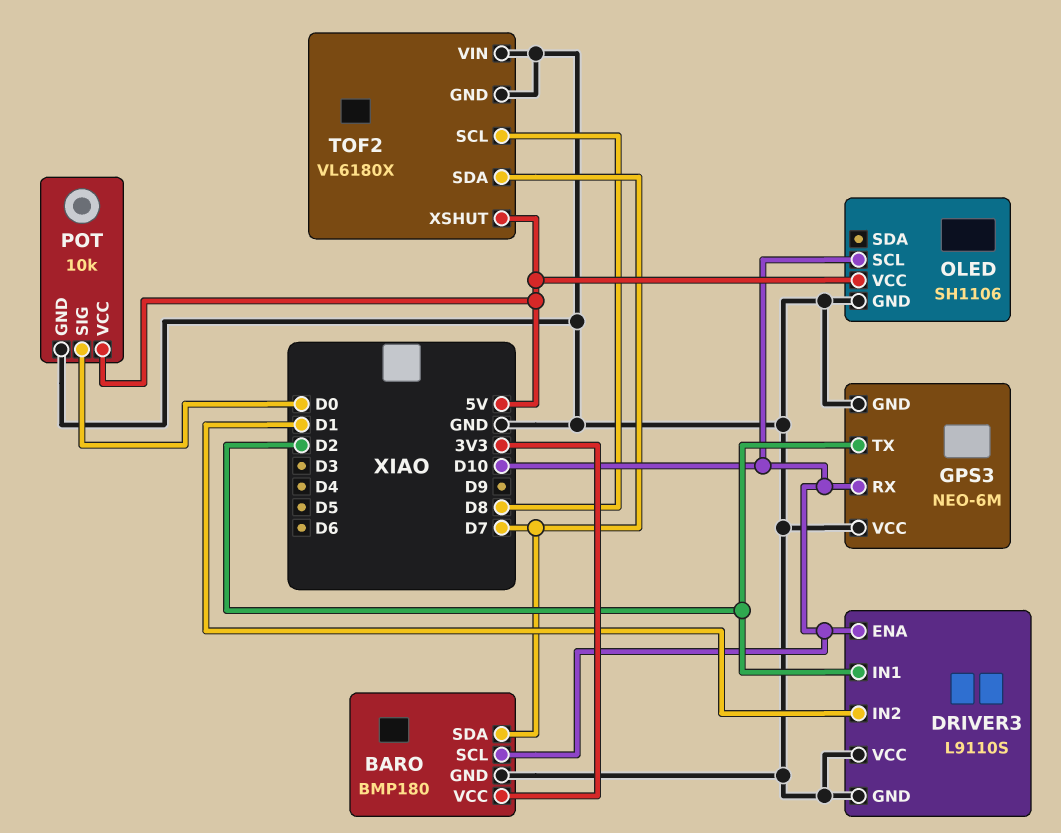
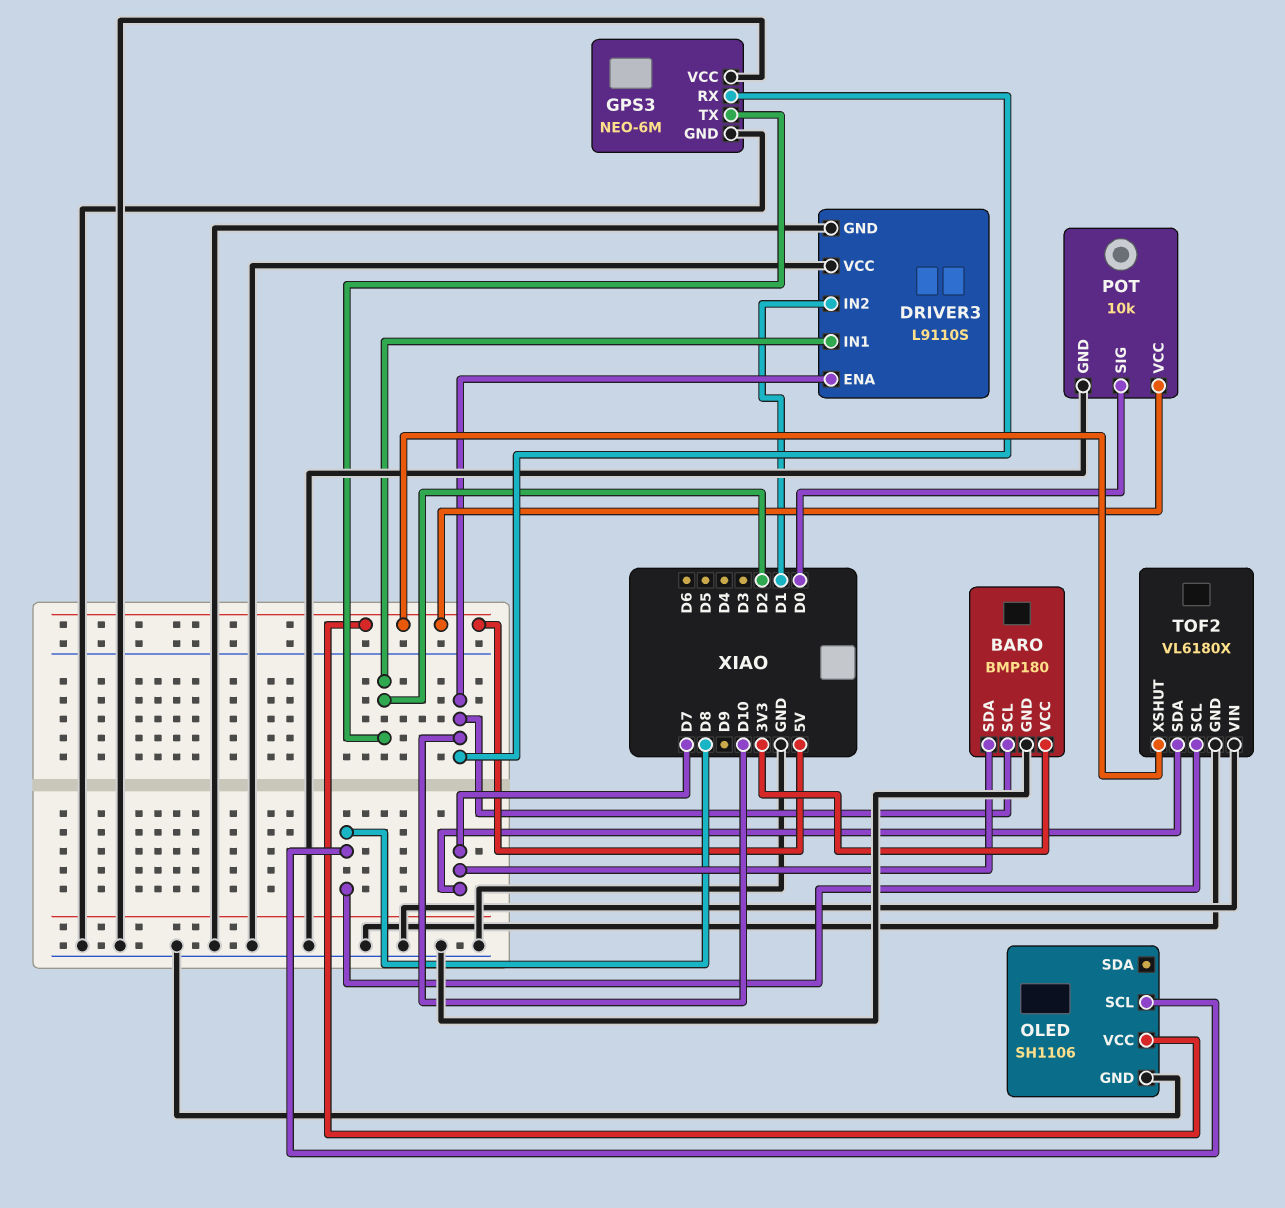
OLED pin SCL: D10 -> D8

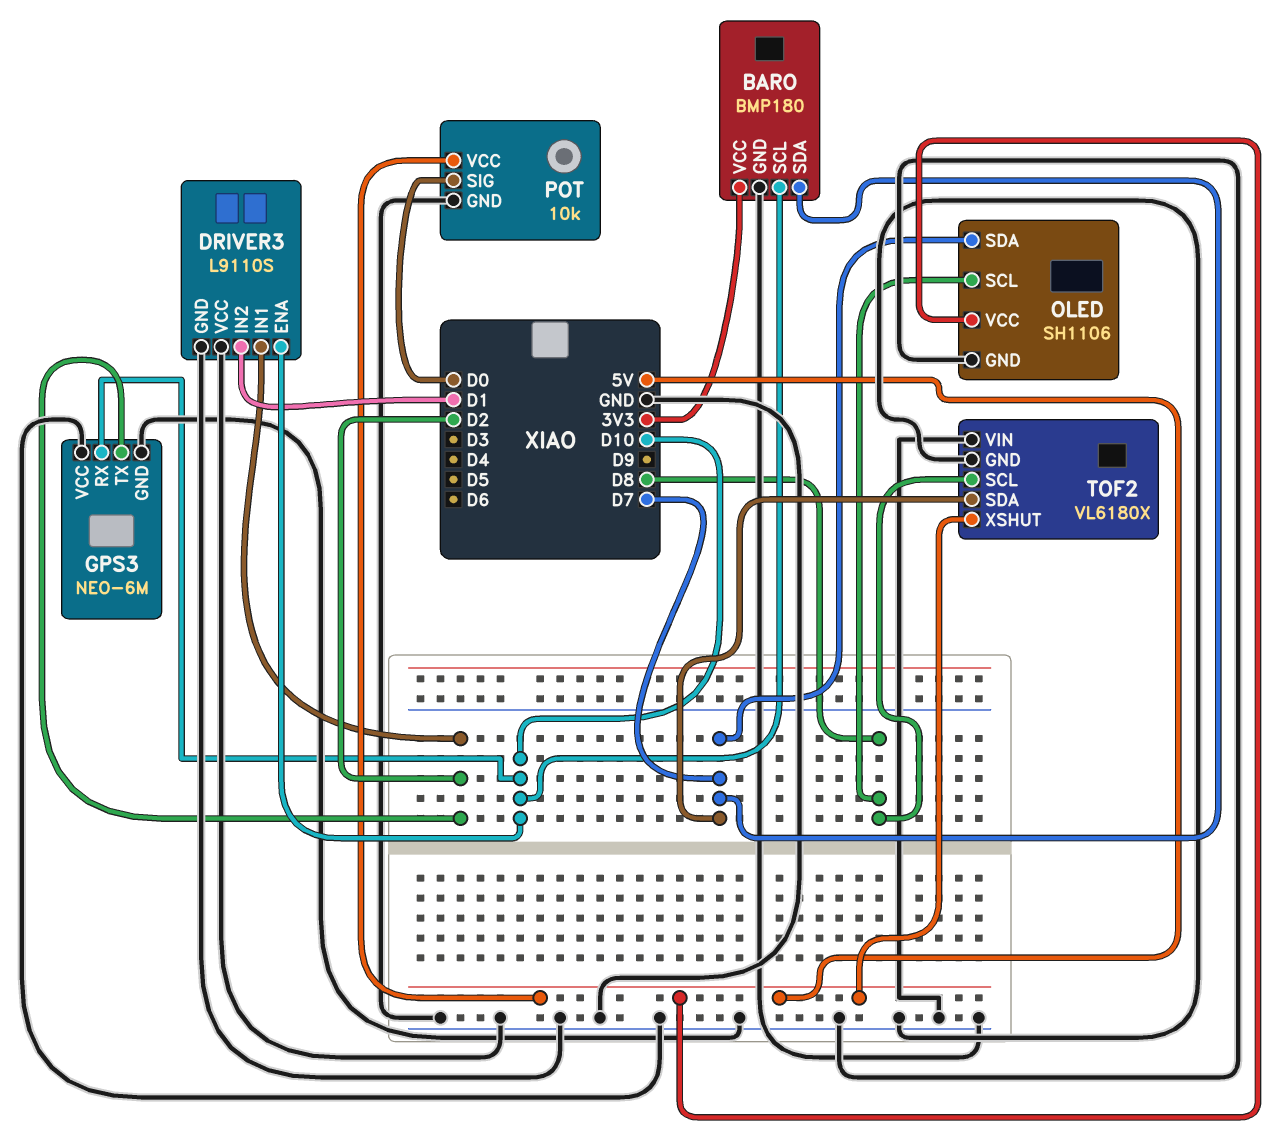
OLED pin SDA: none -> D7

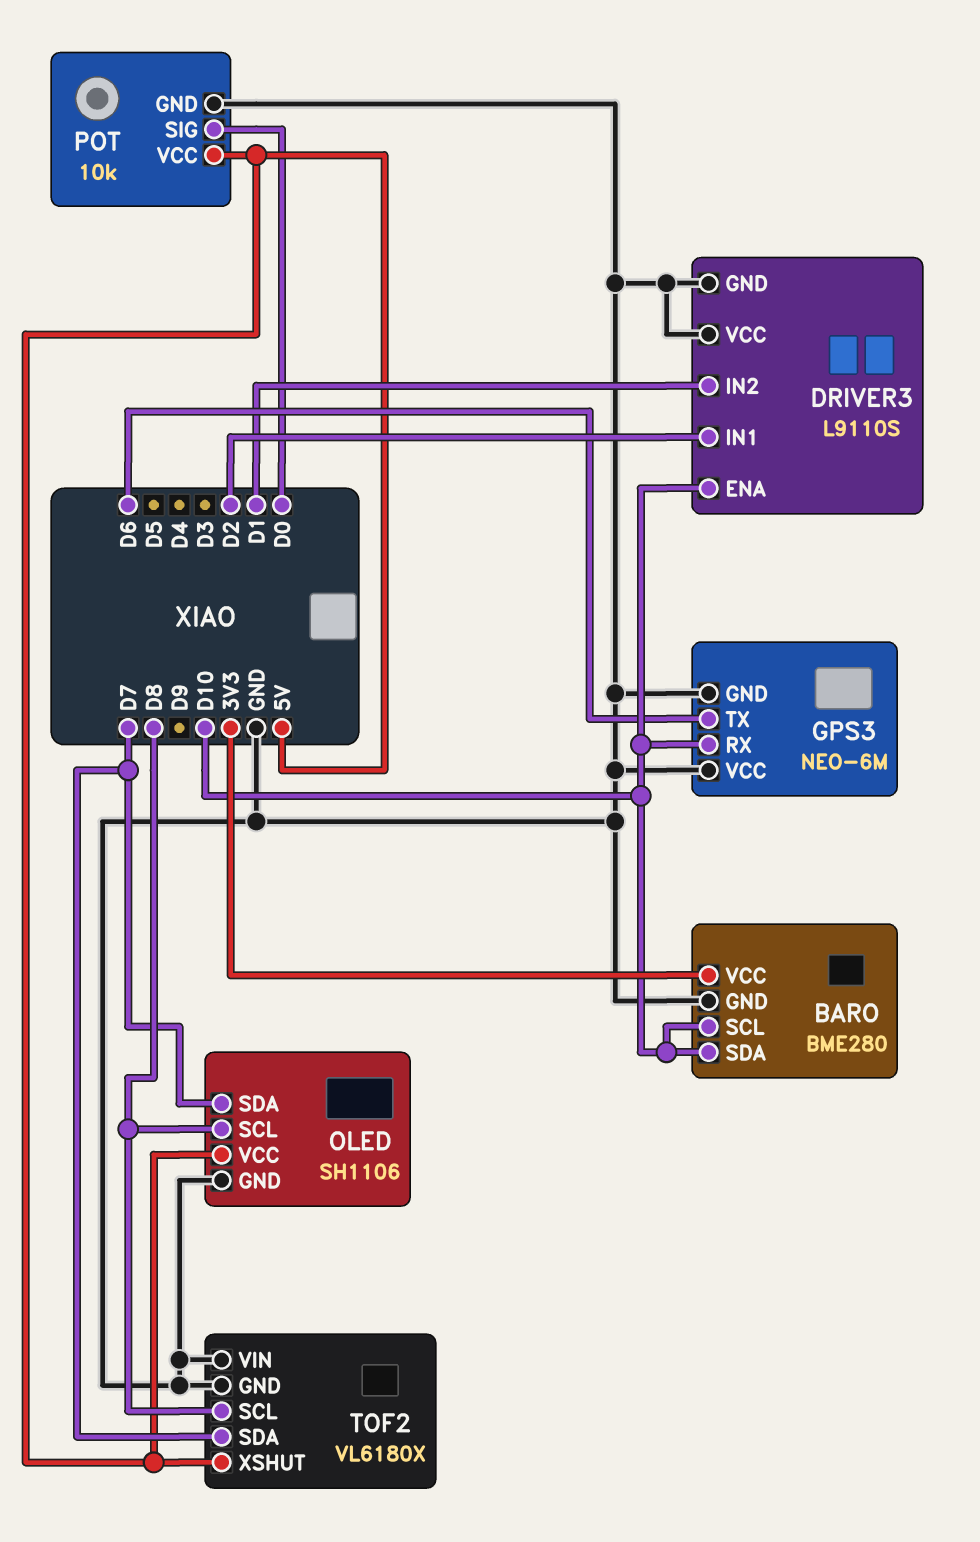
BARO: BMP180 -> BME280
BARO pin SDA: D7 -> D10
GPS3 pin TX: D2 -> D6

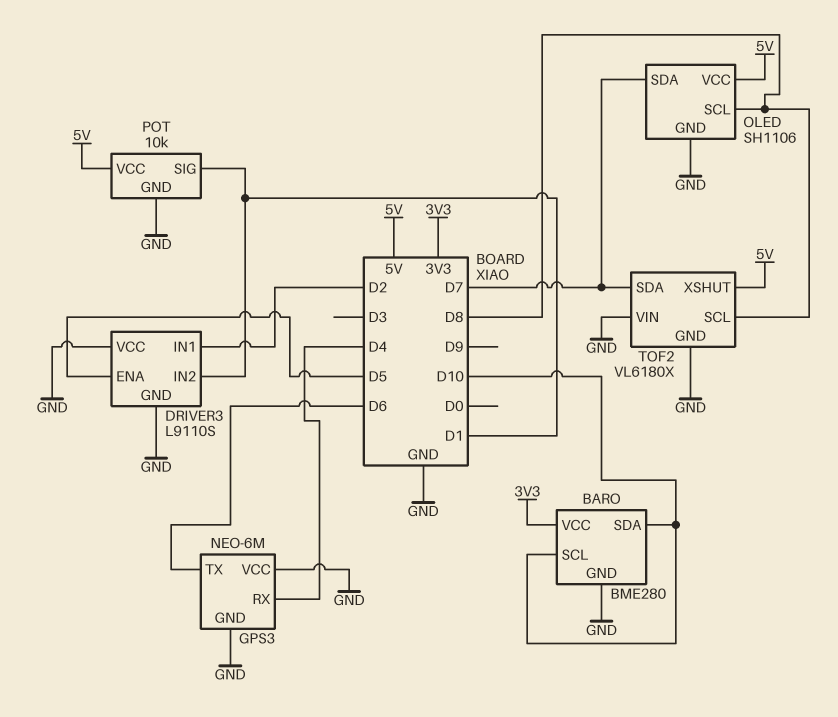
DRIVER3 pin ENA: D10 -> D5
GPS3 pin RX: D10 -> D4
POT pin SIG: D0 -> D1

